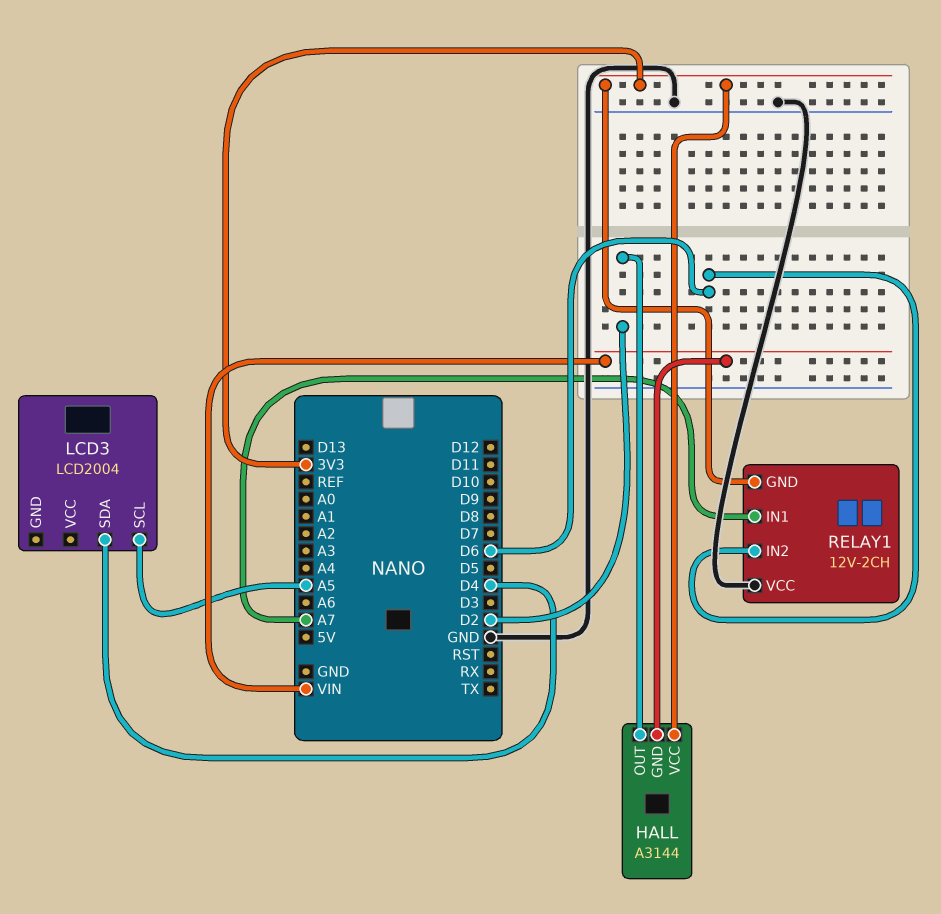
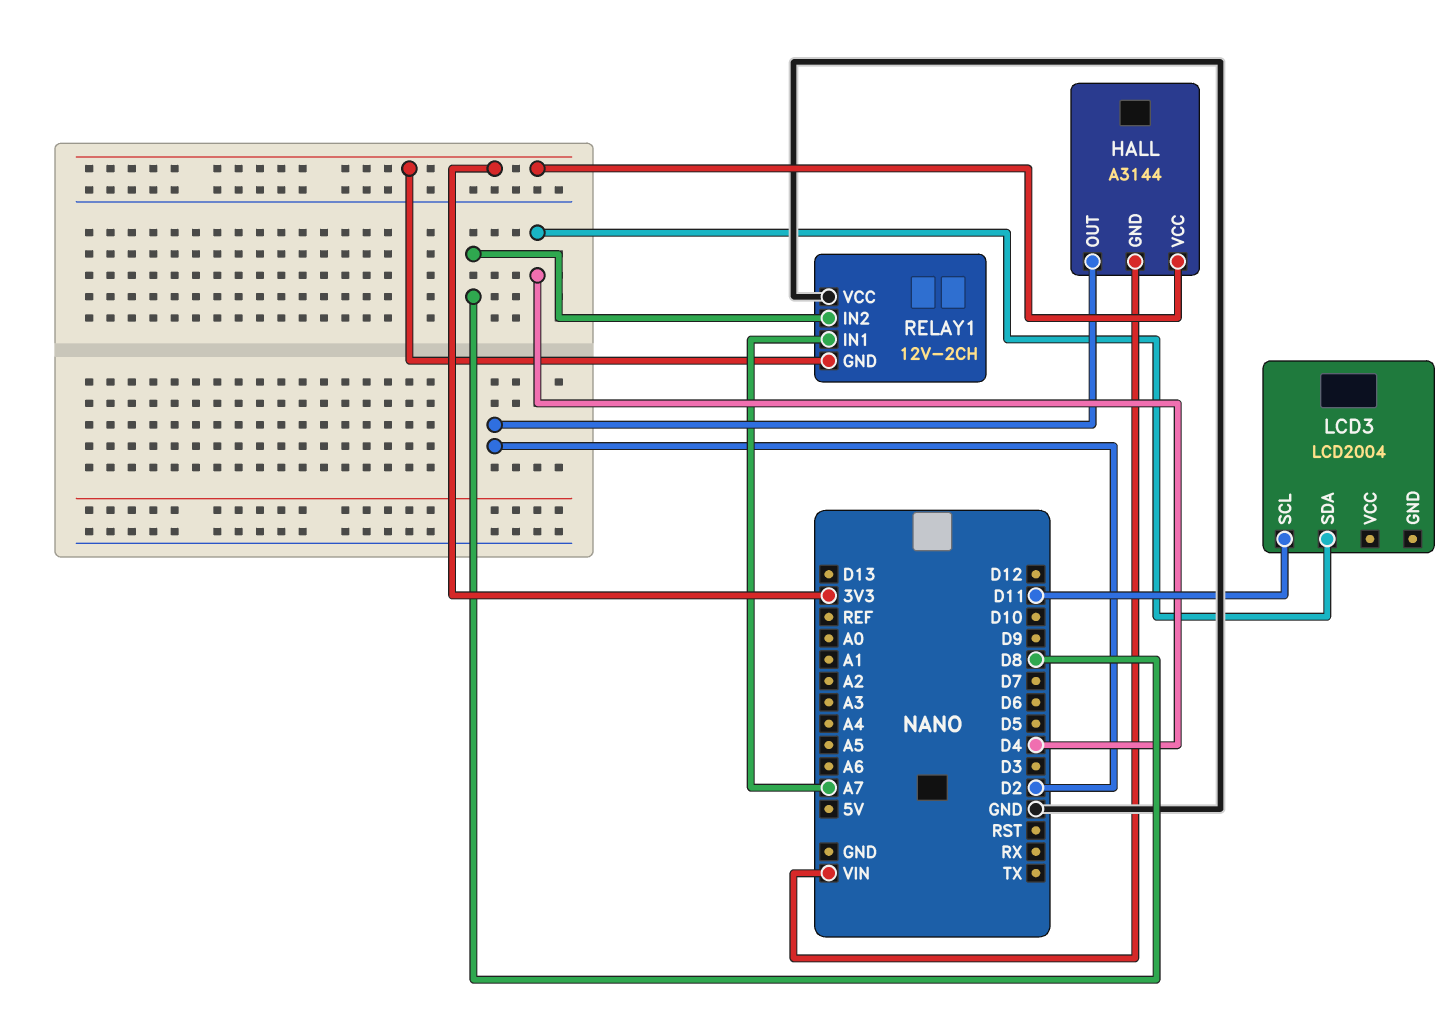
LCD3 pin SCL: A5 -> D11
RELAY1 pin IN2: D6 -> D8

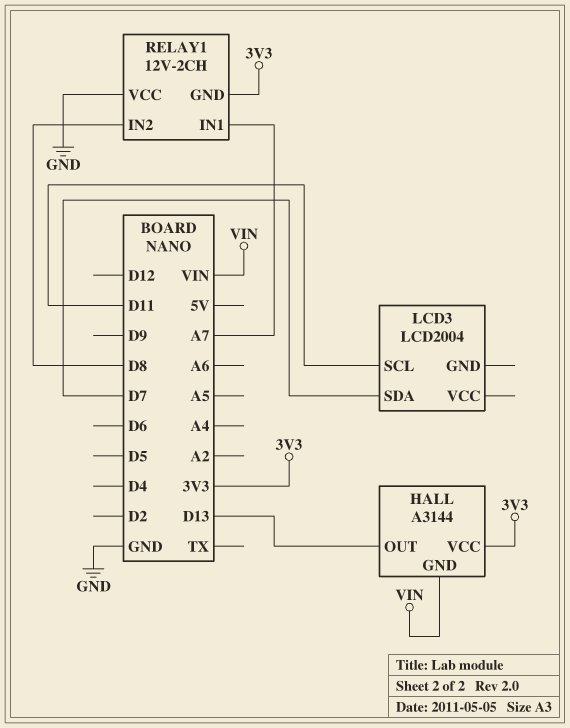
HALL pin OUT: D2 -> D13
LCD3 pin SDA: D4 -> D7

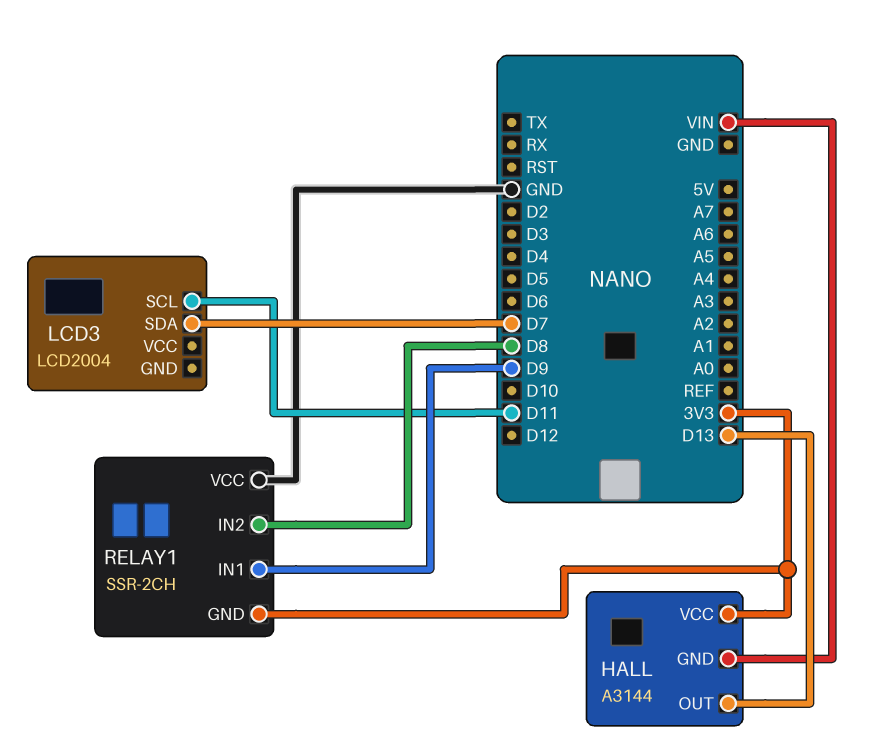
RELAY1: 12V-2CH -> SSR-2CH
RELAY1 pin IN1: A7 -> D9

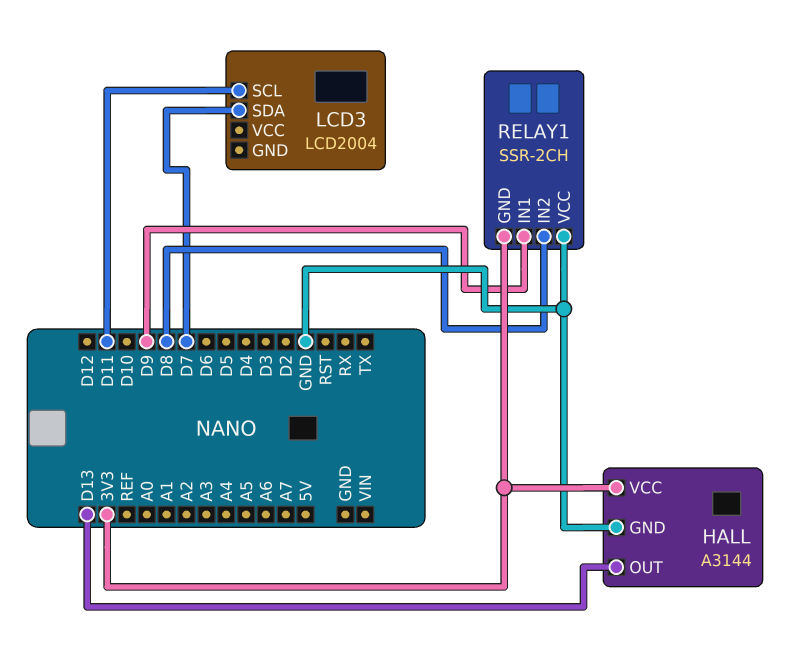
HALL pin GND: VIN -> GND

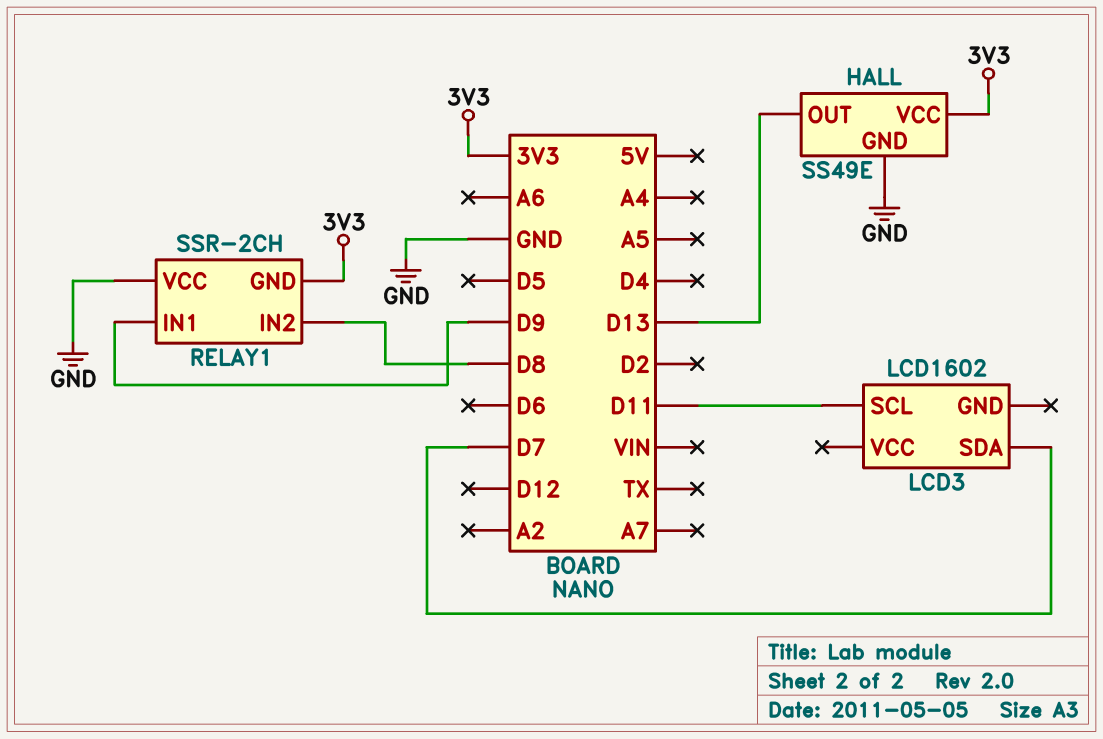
HALL: A3144 -> SS49E
LCD3: LCD2004 -> LCD1602

